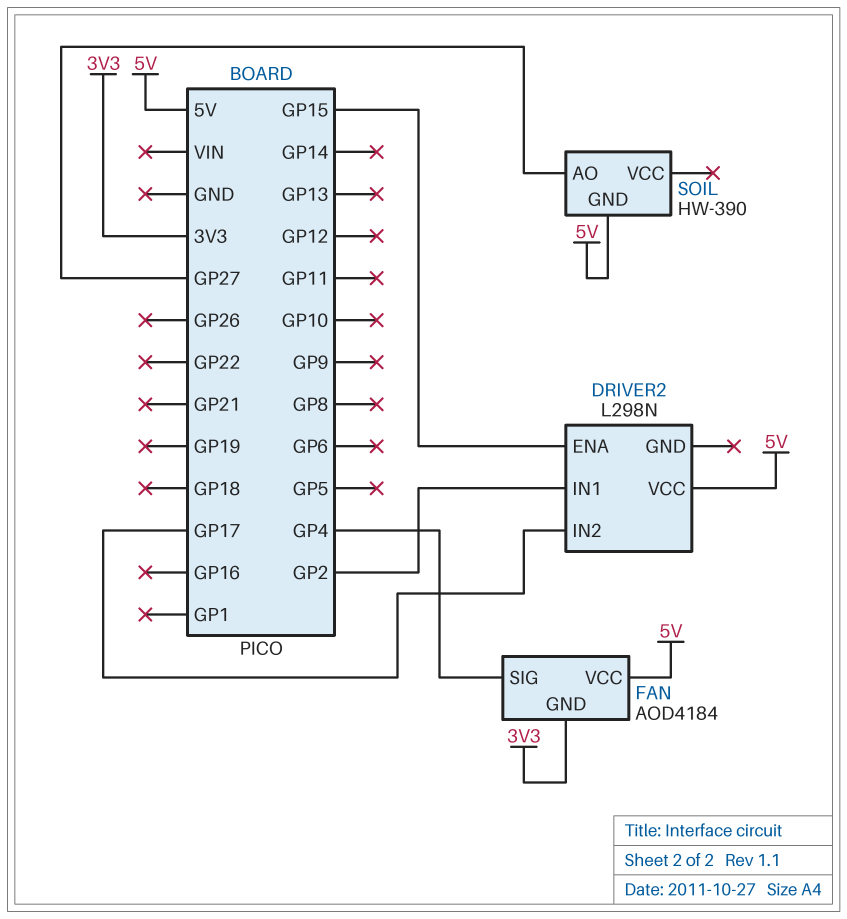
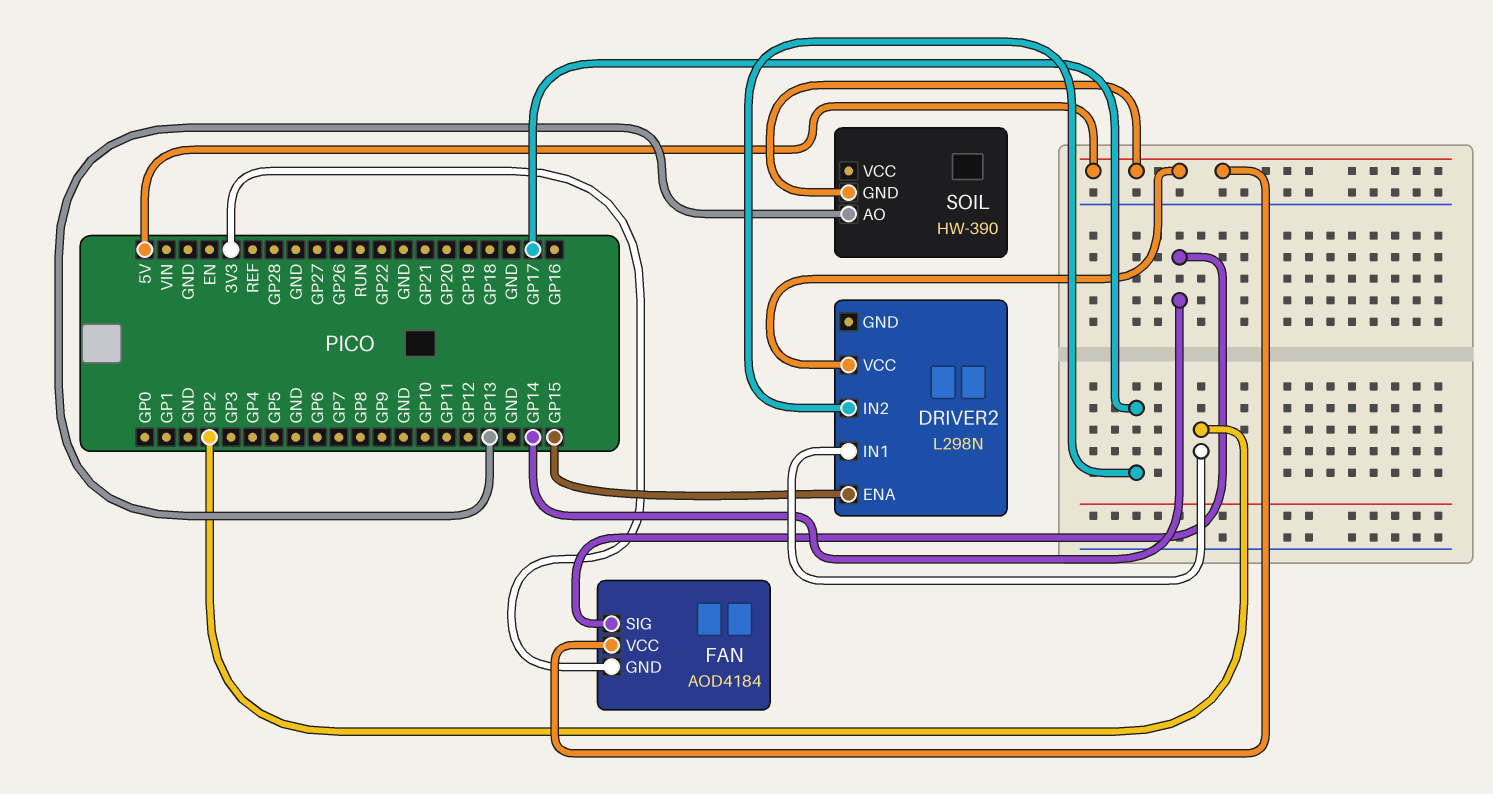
FAN pin SIG: GP4 -> GP14
SOIL pin AO: GP27 -> GP13

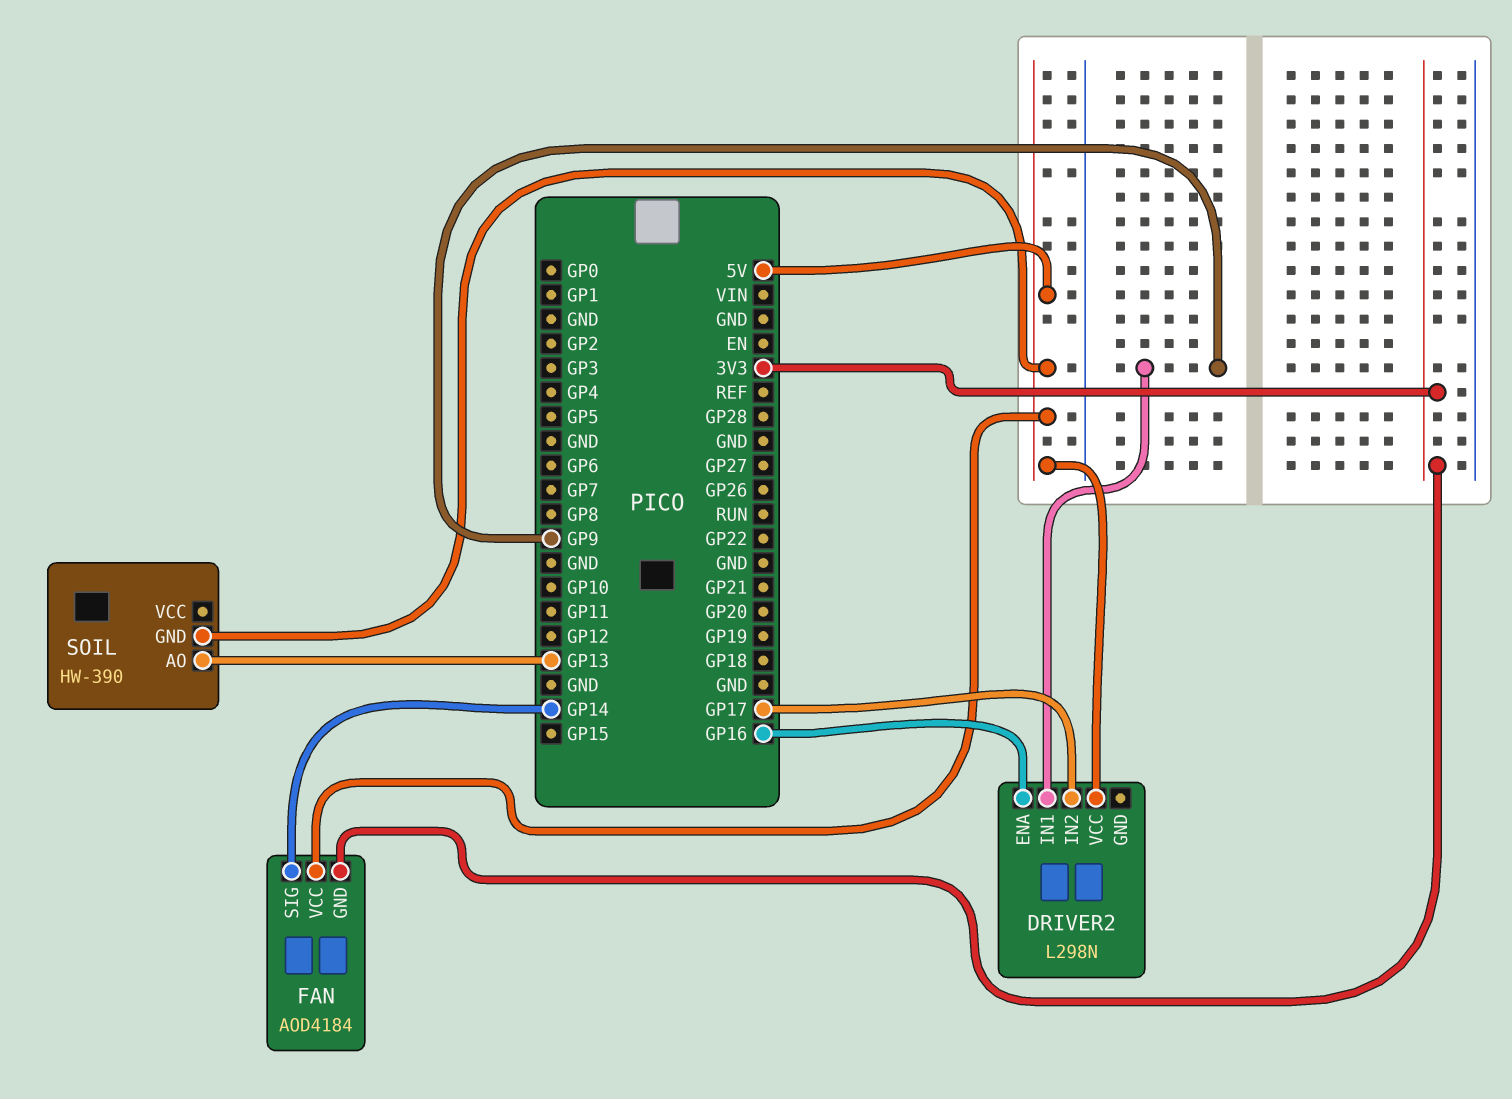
DRIVER2 pin ENA: GP15 -> GP16
DRIVER2 pin IN1: GP2 -> GP9

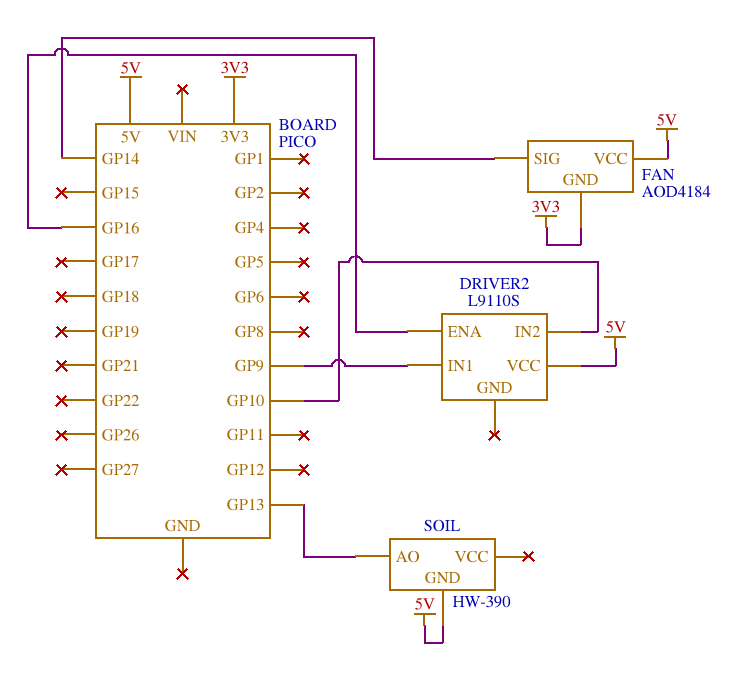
DRIVER2: L298N -> L9110S
DRIVER2 pin IN2: GP17 -> GP10

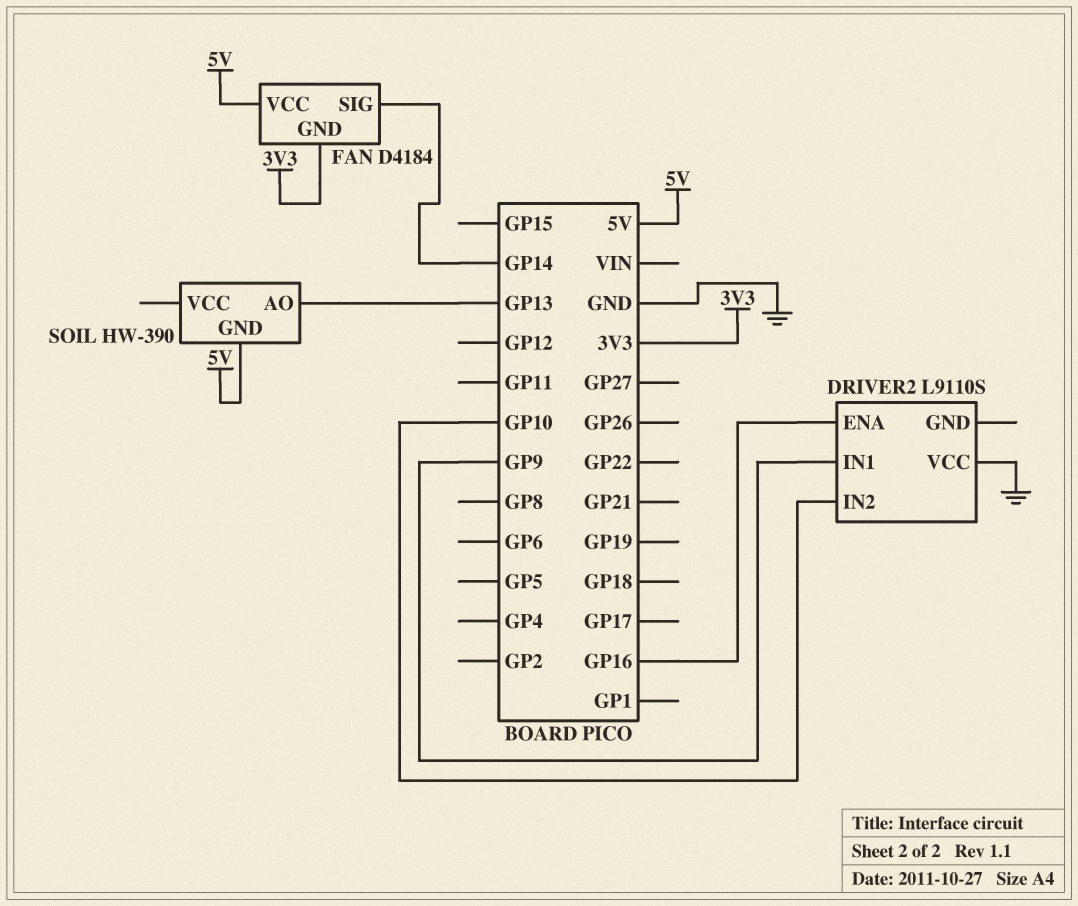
DRIVER2 pin VCC: 5V -> GND
FAN: AOD4184 -> D4184

